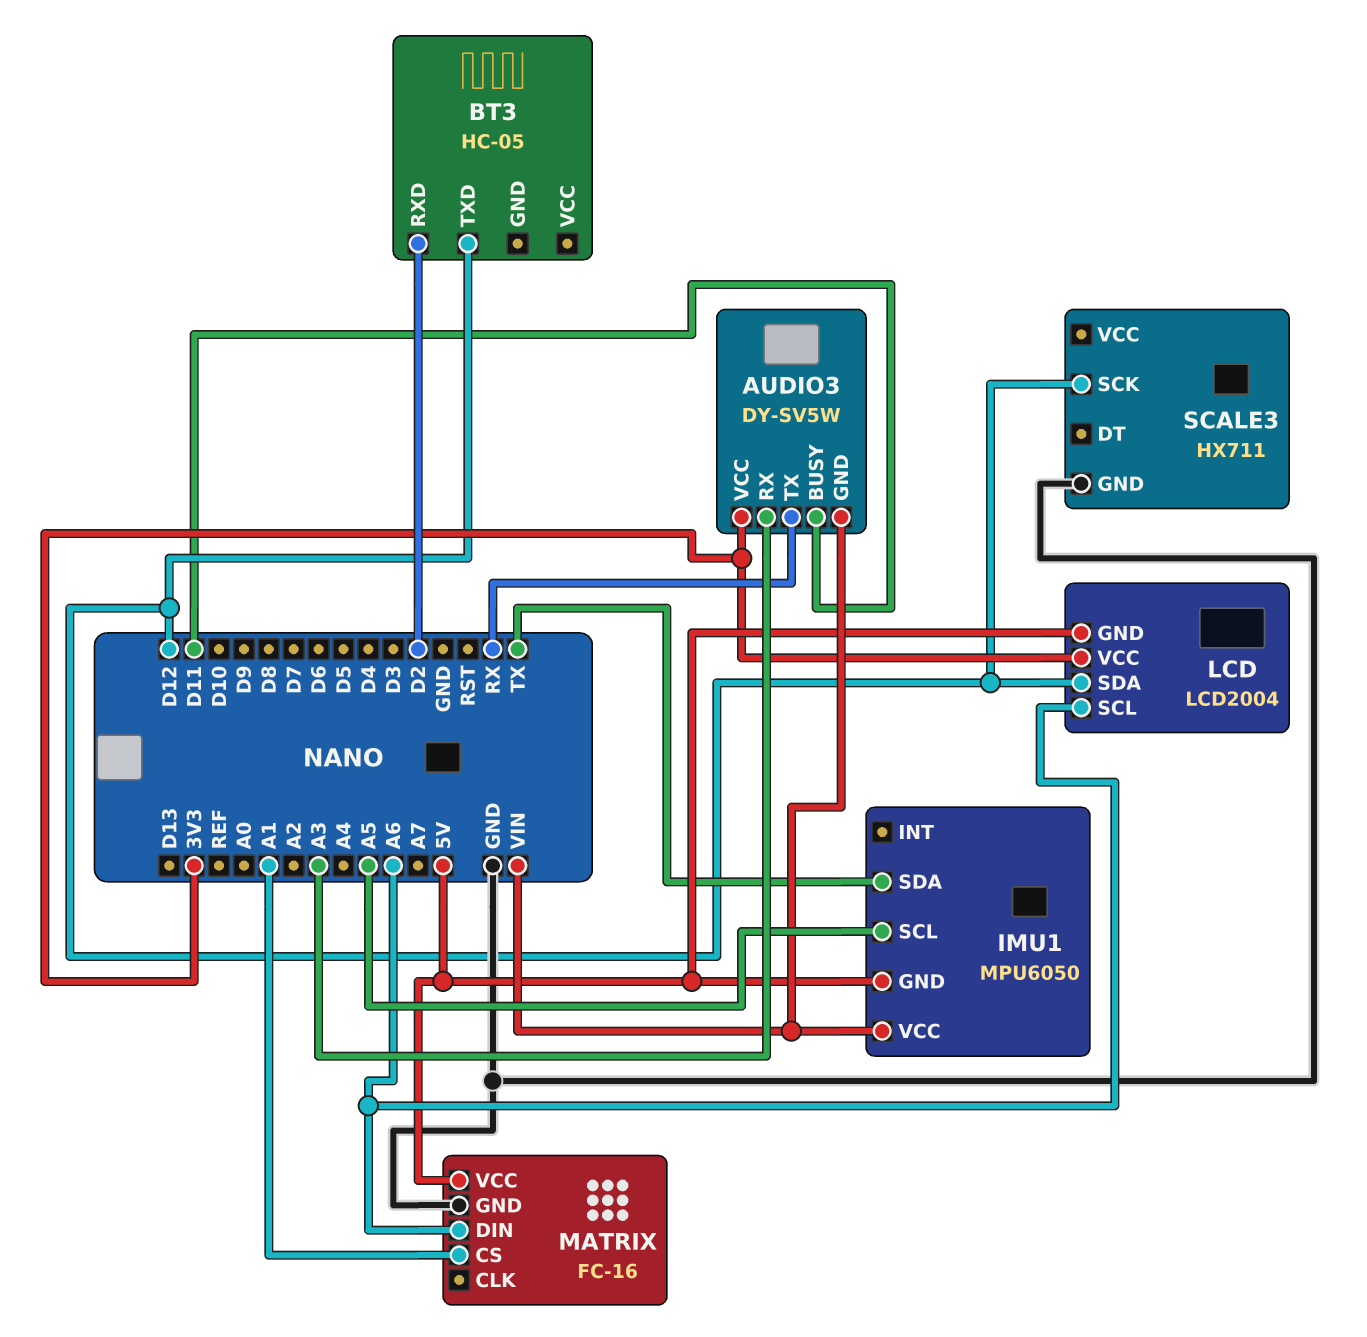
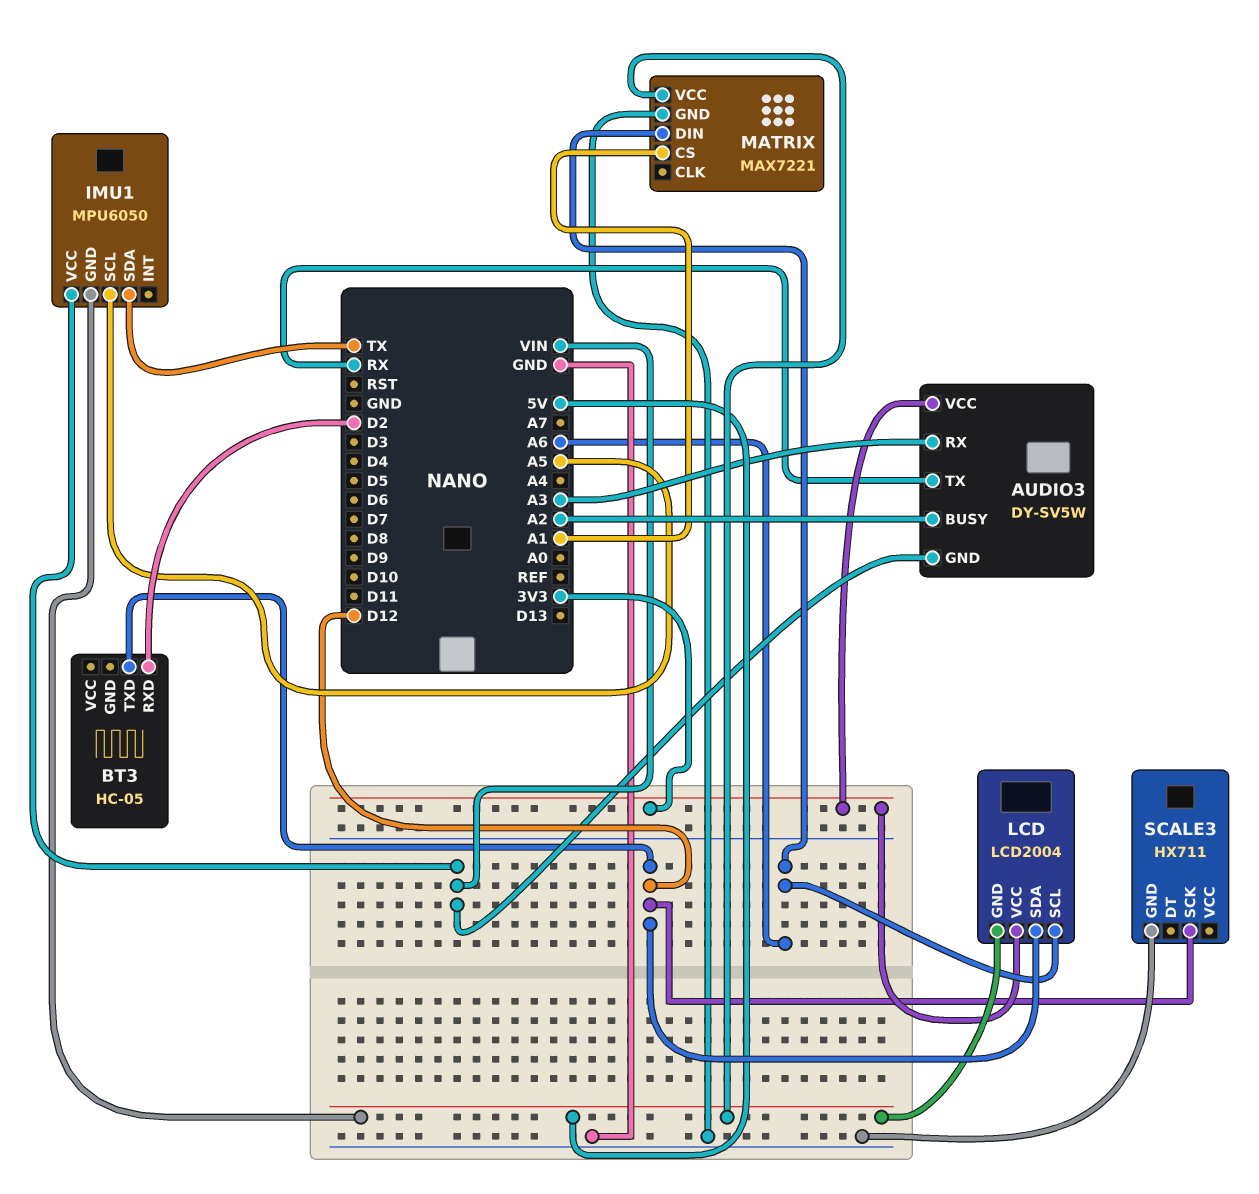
AUDIO3 pin BUSY: D11 -> A2
MATRIX: FC-16 -> MAX7221

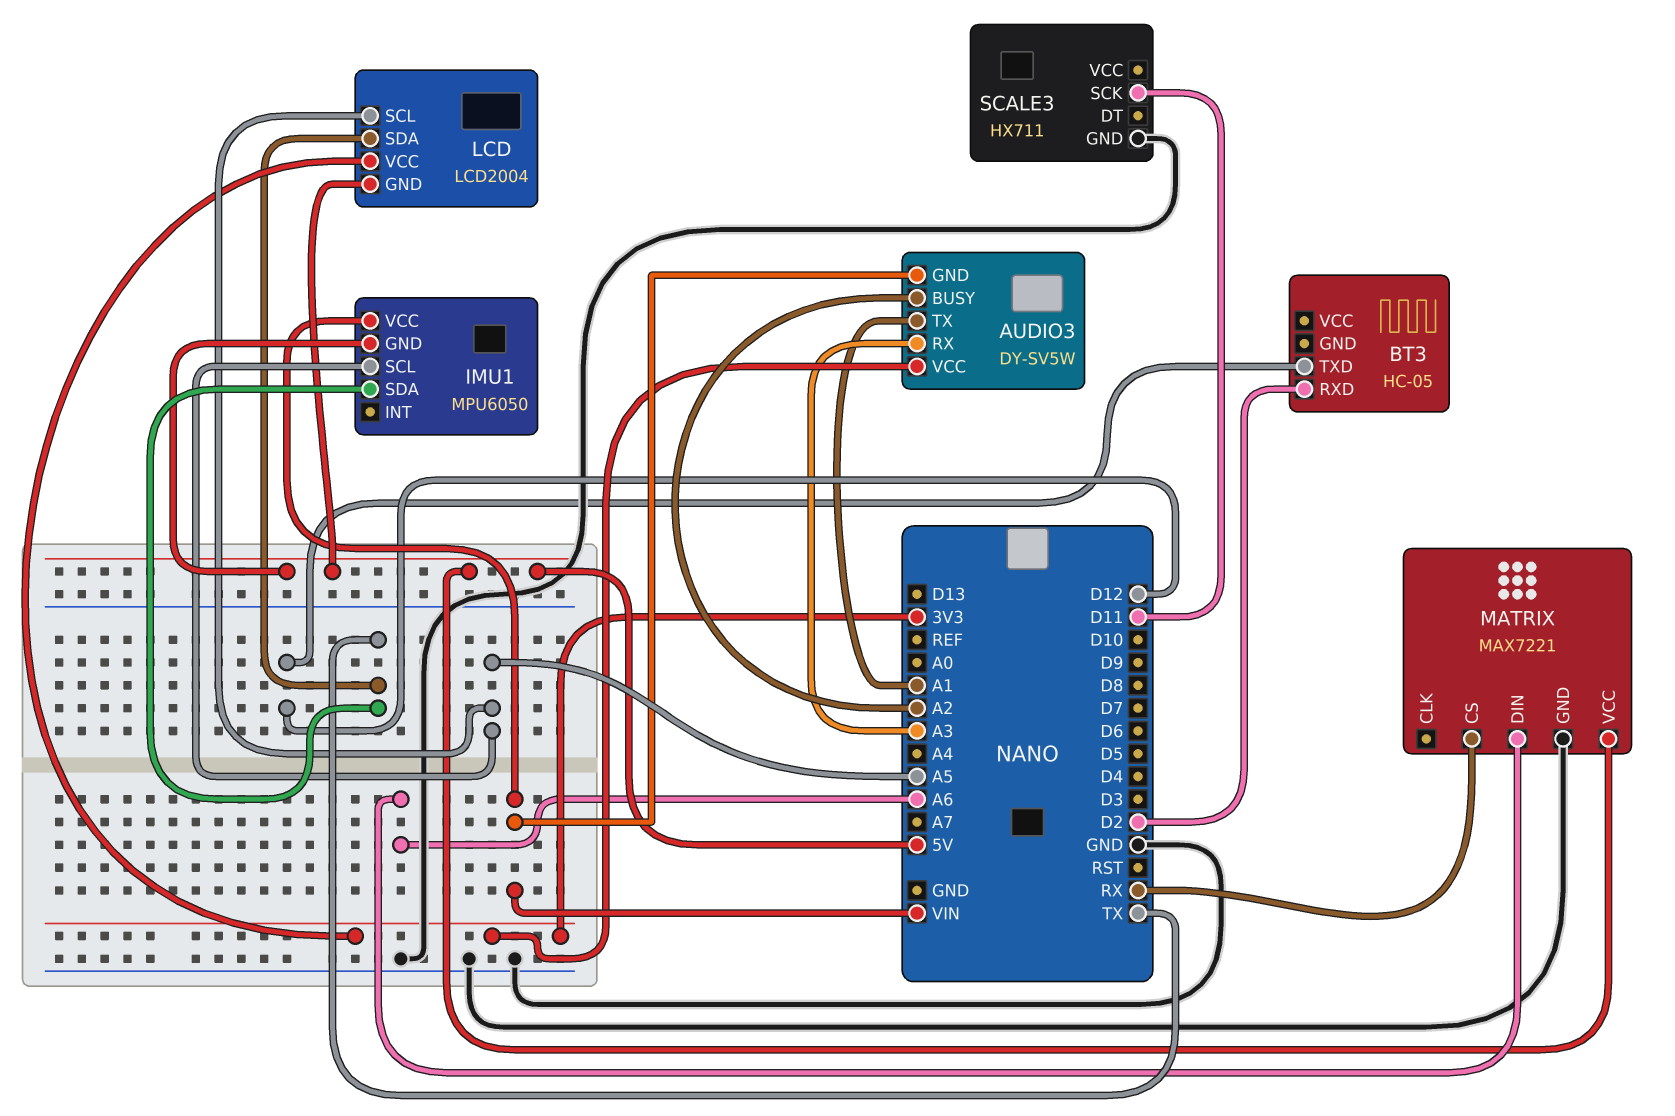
AUDIO3 pin TX: RX -> A1
LCD pin SCL: A6 -> A5
LCD pin SDA: D12 -> TX
MATRIX pin CS: A1 -> RX
SCALE3 pin SCK: D12 -> D11

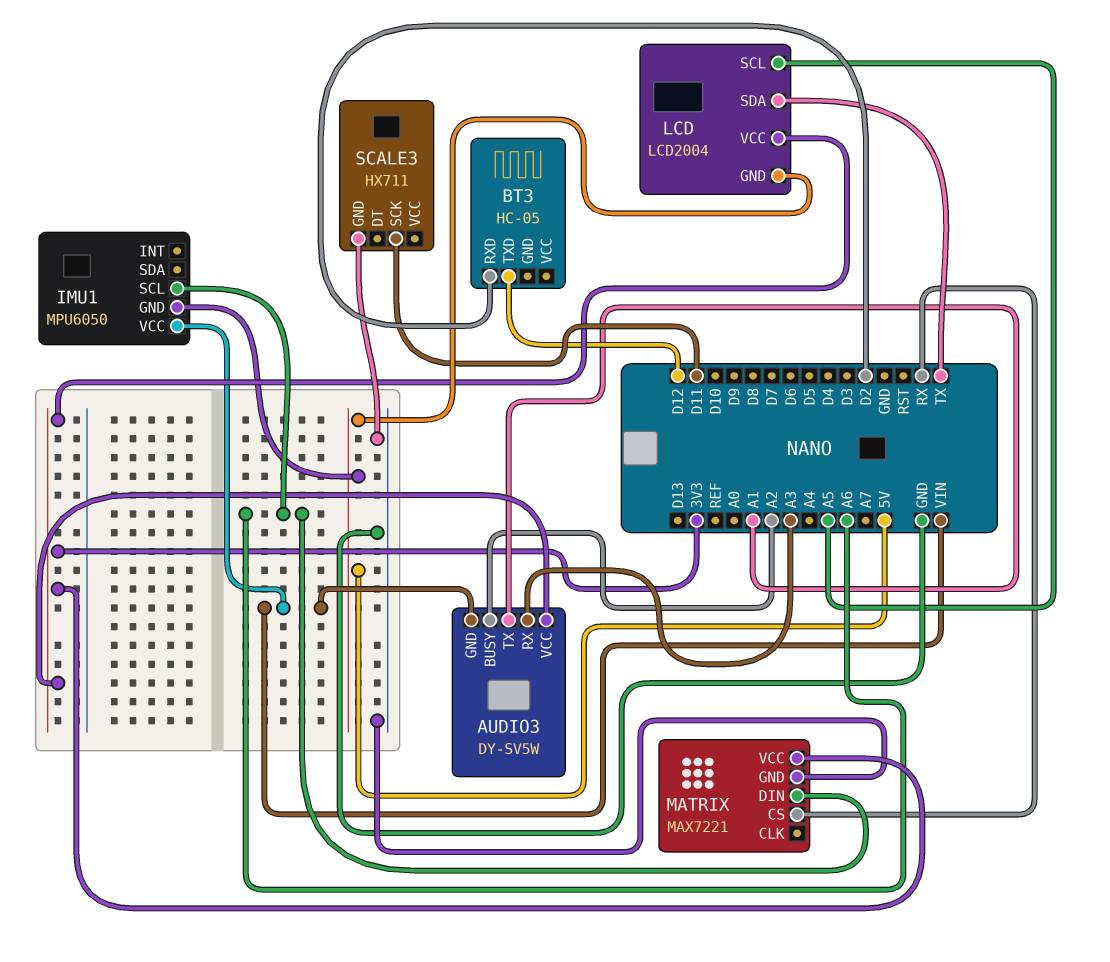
IMU1 pin SCL: A5 -> A6
IMU1 pin SDA: TX -> none
MATRIX pin VCC: 5V -> 3V3

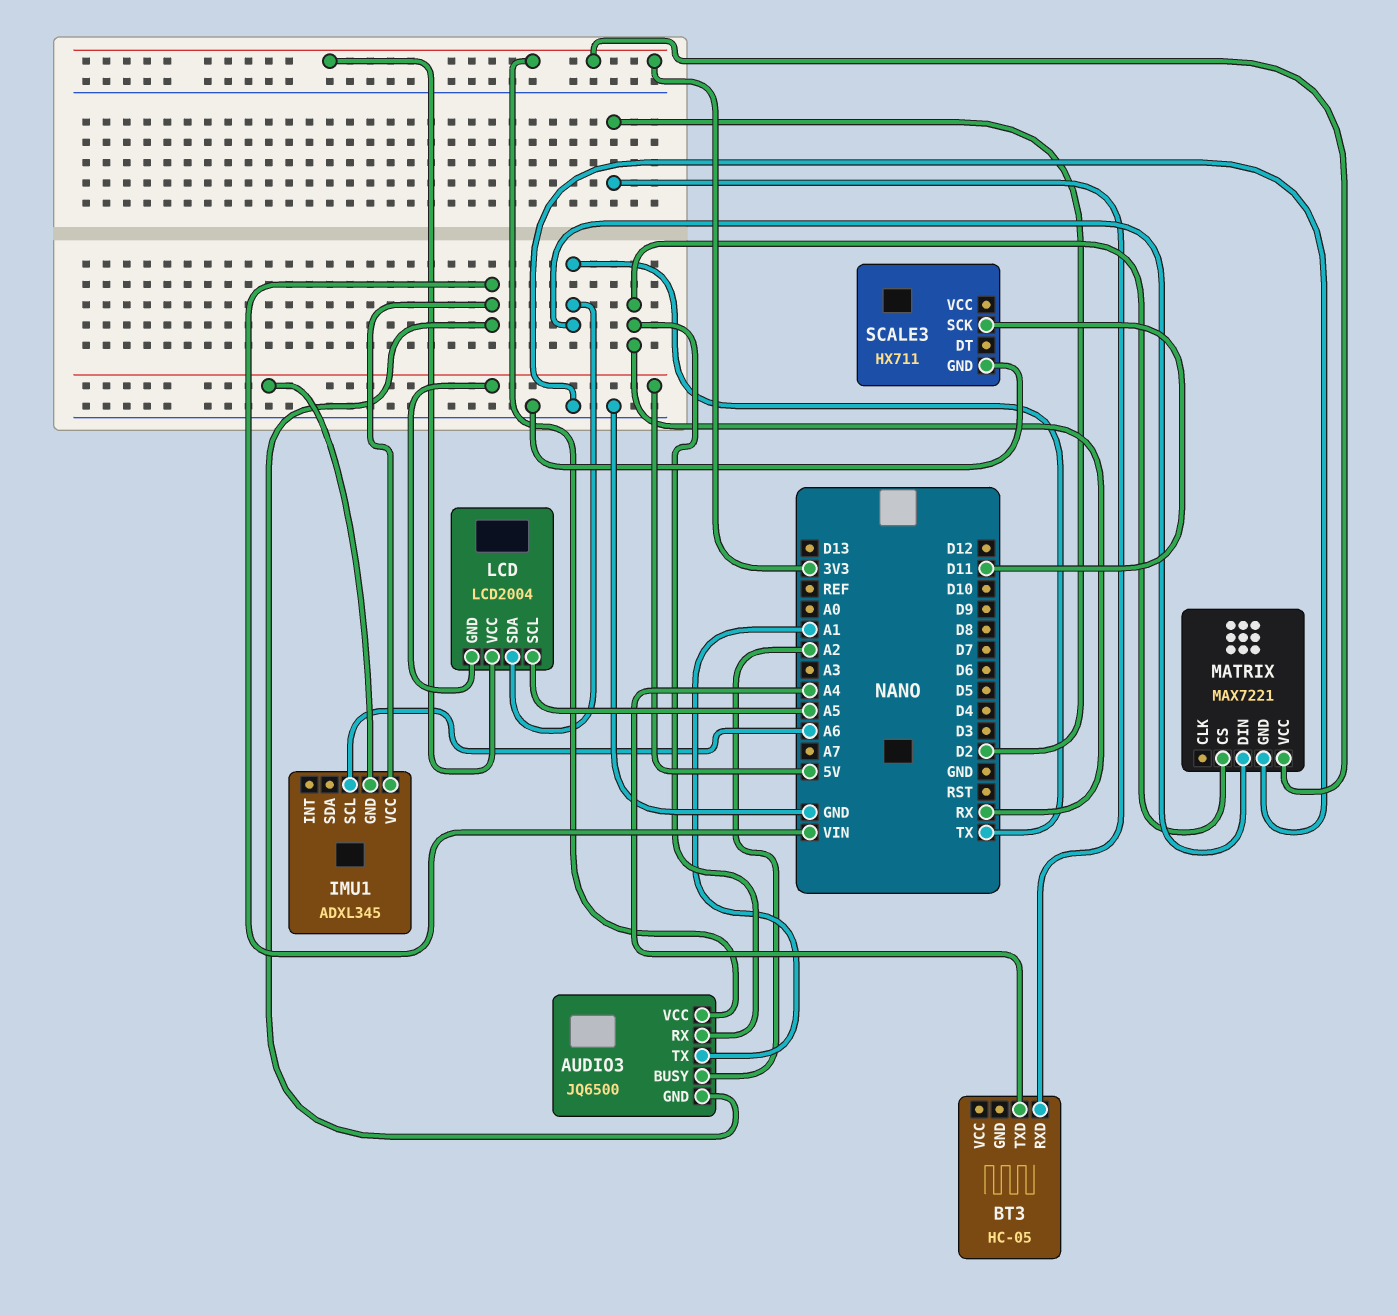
AUDIO3: DY-SV5W -> JQ6500
AUDIO3 pin RX: A3 -> RX
BT3 pin TXD: D12 -> A4
IMU1: MPU6050 -> ADXL345
MATRIX pin DIN: A6 -> TX

